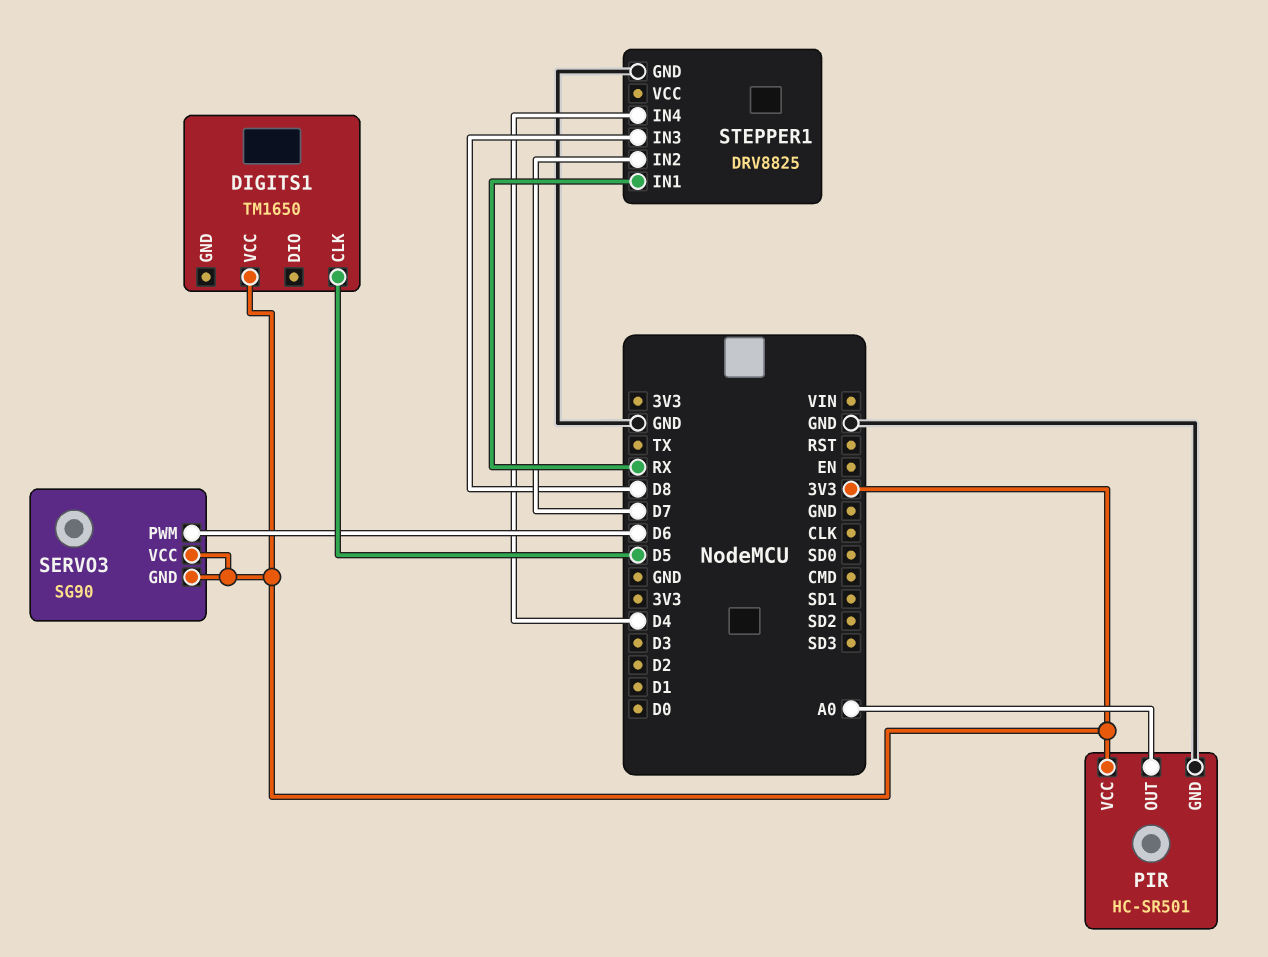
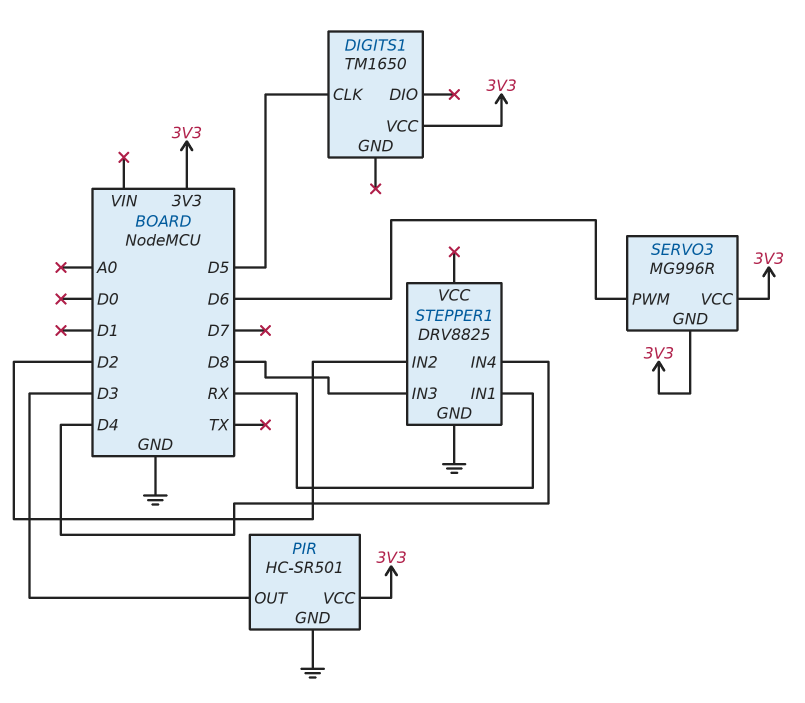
PIR pin OUT: A0 -> D3
SERVO3: SG90 -> MG996R
STEPPER1 pin IN2: D7 -> D2

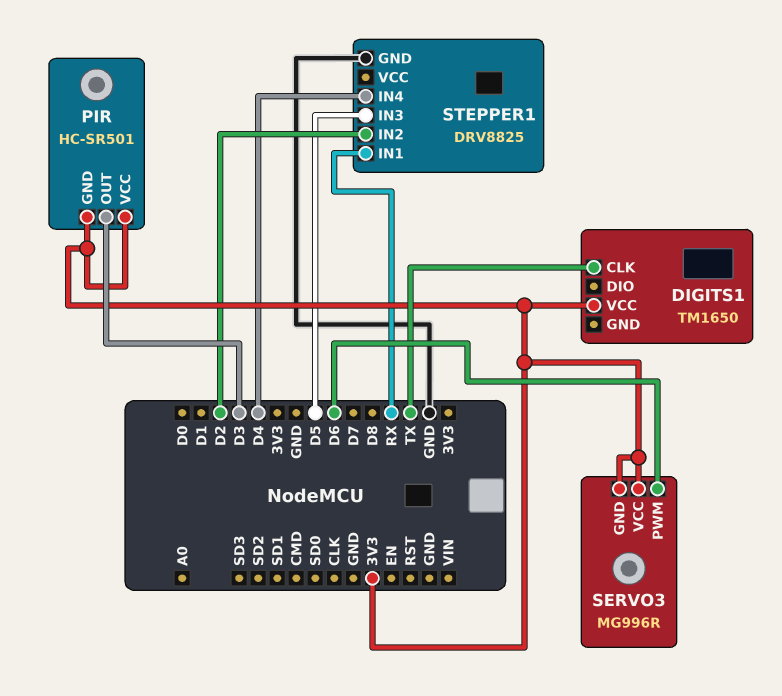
DIGITS1 pin CLK: D5 -> TX
PIR pin GND: GND -> 3V3
STEPPER1 pin IN3: D8 -> D5

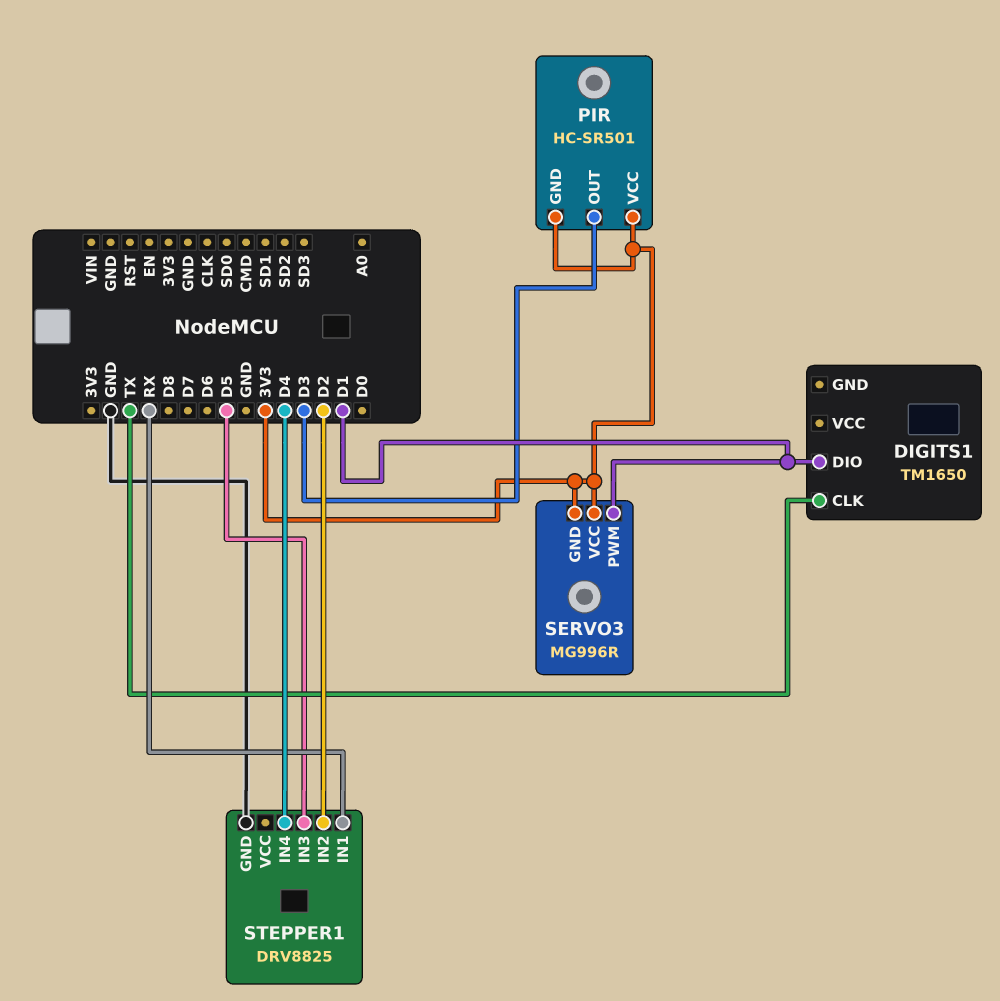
DIGITS1 pin DIO: none -> D1
DIGITS1 pin VCC: 3V3 -> none
SERVO3 pin PWM: D6 -> D1

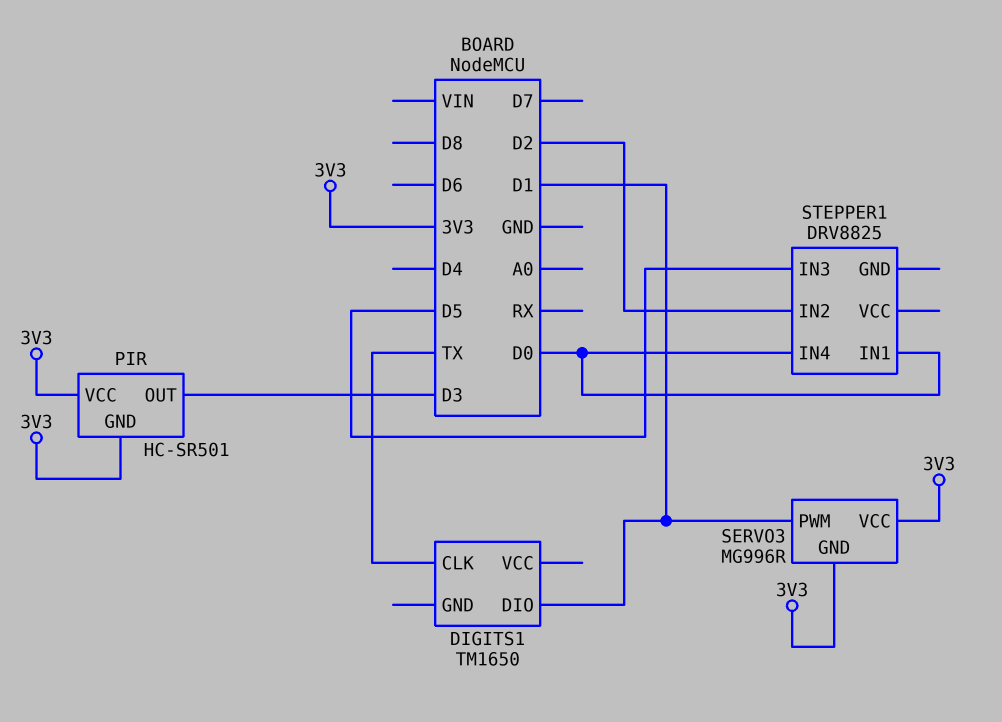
STEPPER1 pin GND: GND -> none
STEPPER1 pin IN1: RX -> D0
STEPPER1 pin IN4: D4 -> D0

